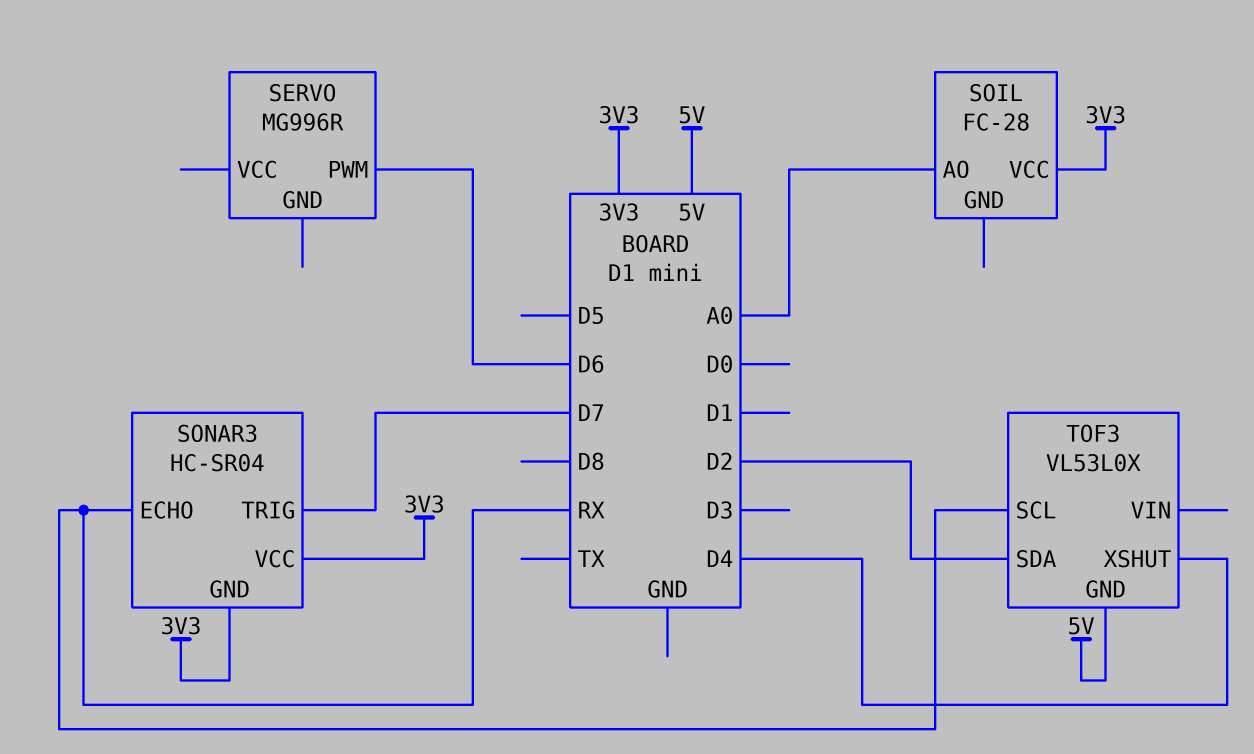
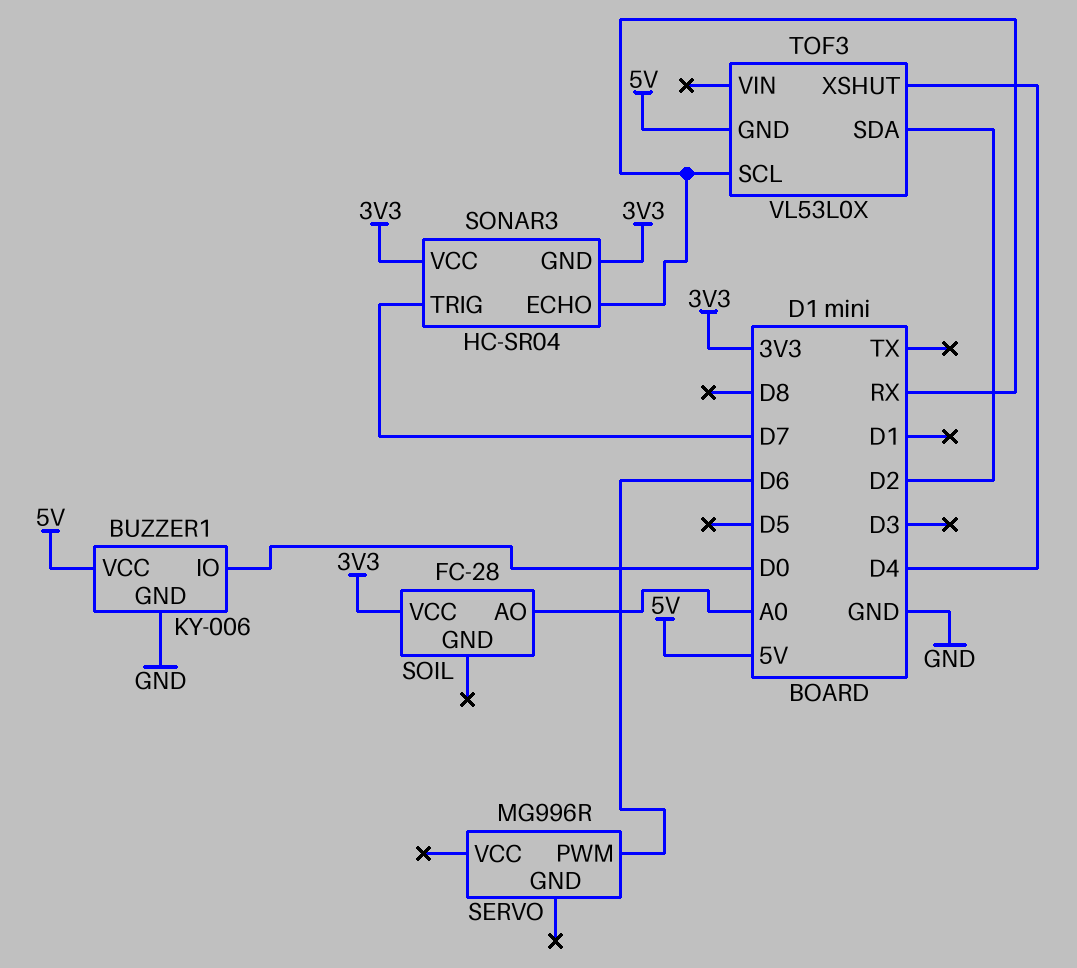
BUZZER1: none -> KY-006
BUZZER1 pin GND: none -> GND
BUZZER1 pin IO: none -> D0
BUZZER1 pin VCC: none -> 5V

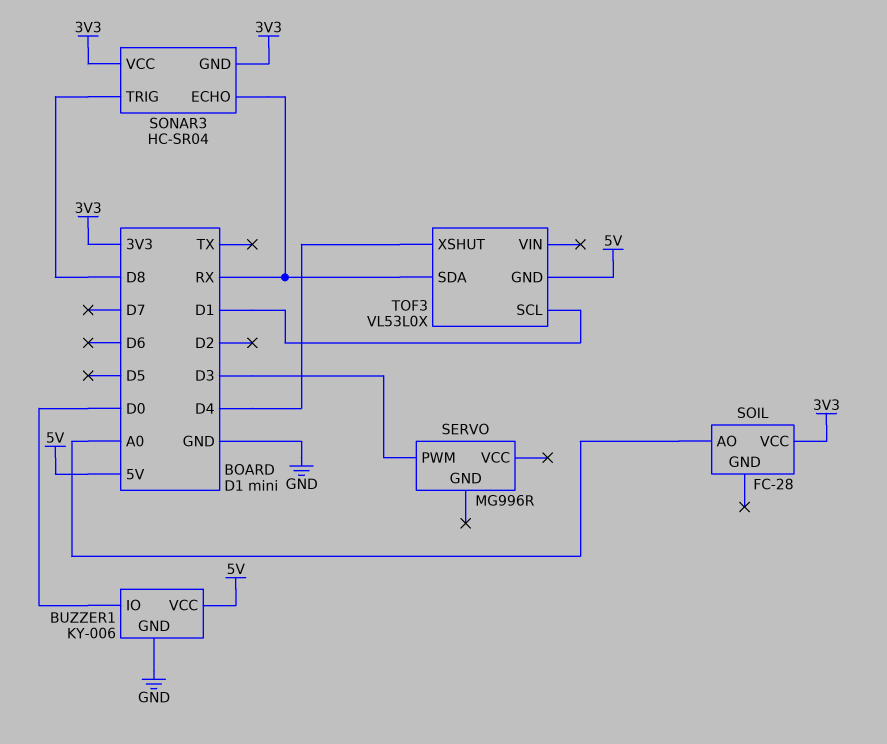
SERVO pin PWM: D6 -> D3
SONAR3 pin TRIG: D7 -> D8
TOF3 pin SCL: RX -> D1
TOF3 pin SDA: D2 -> RX

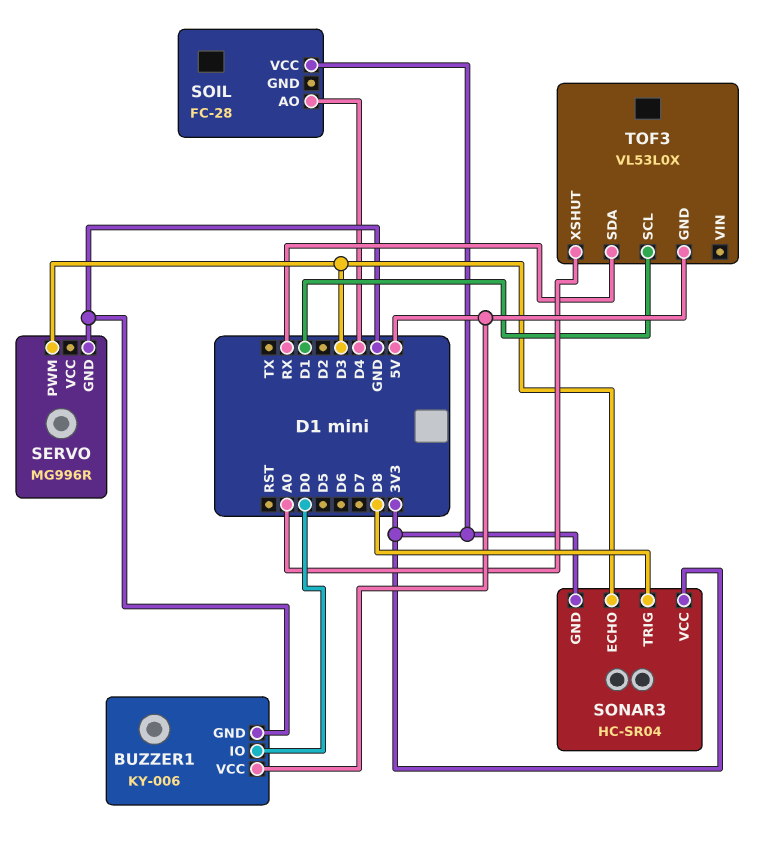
SERVO pin GND: none -> GND
SOIL pin AO: A0 -> D4
SONAR3 pin ECHO: RX -> D3
TOF3 pin XSHUT: D4 -> A0

